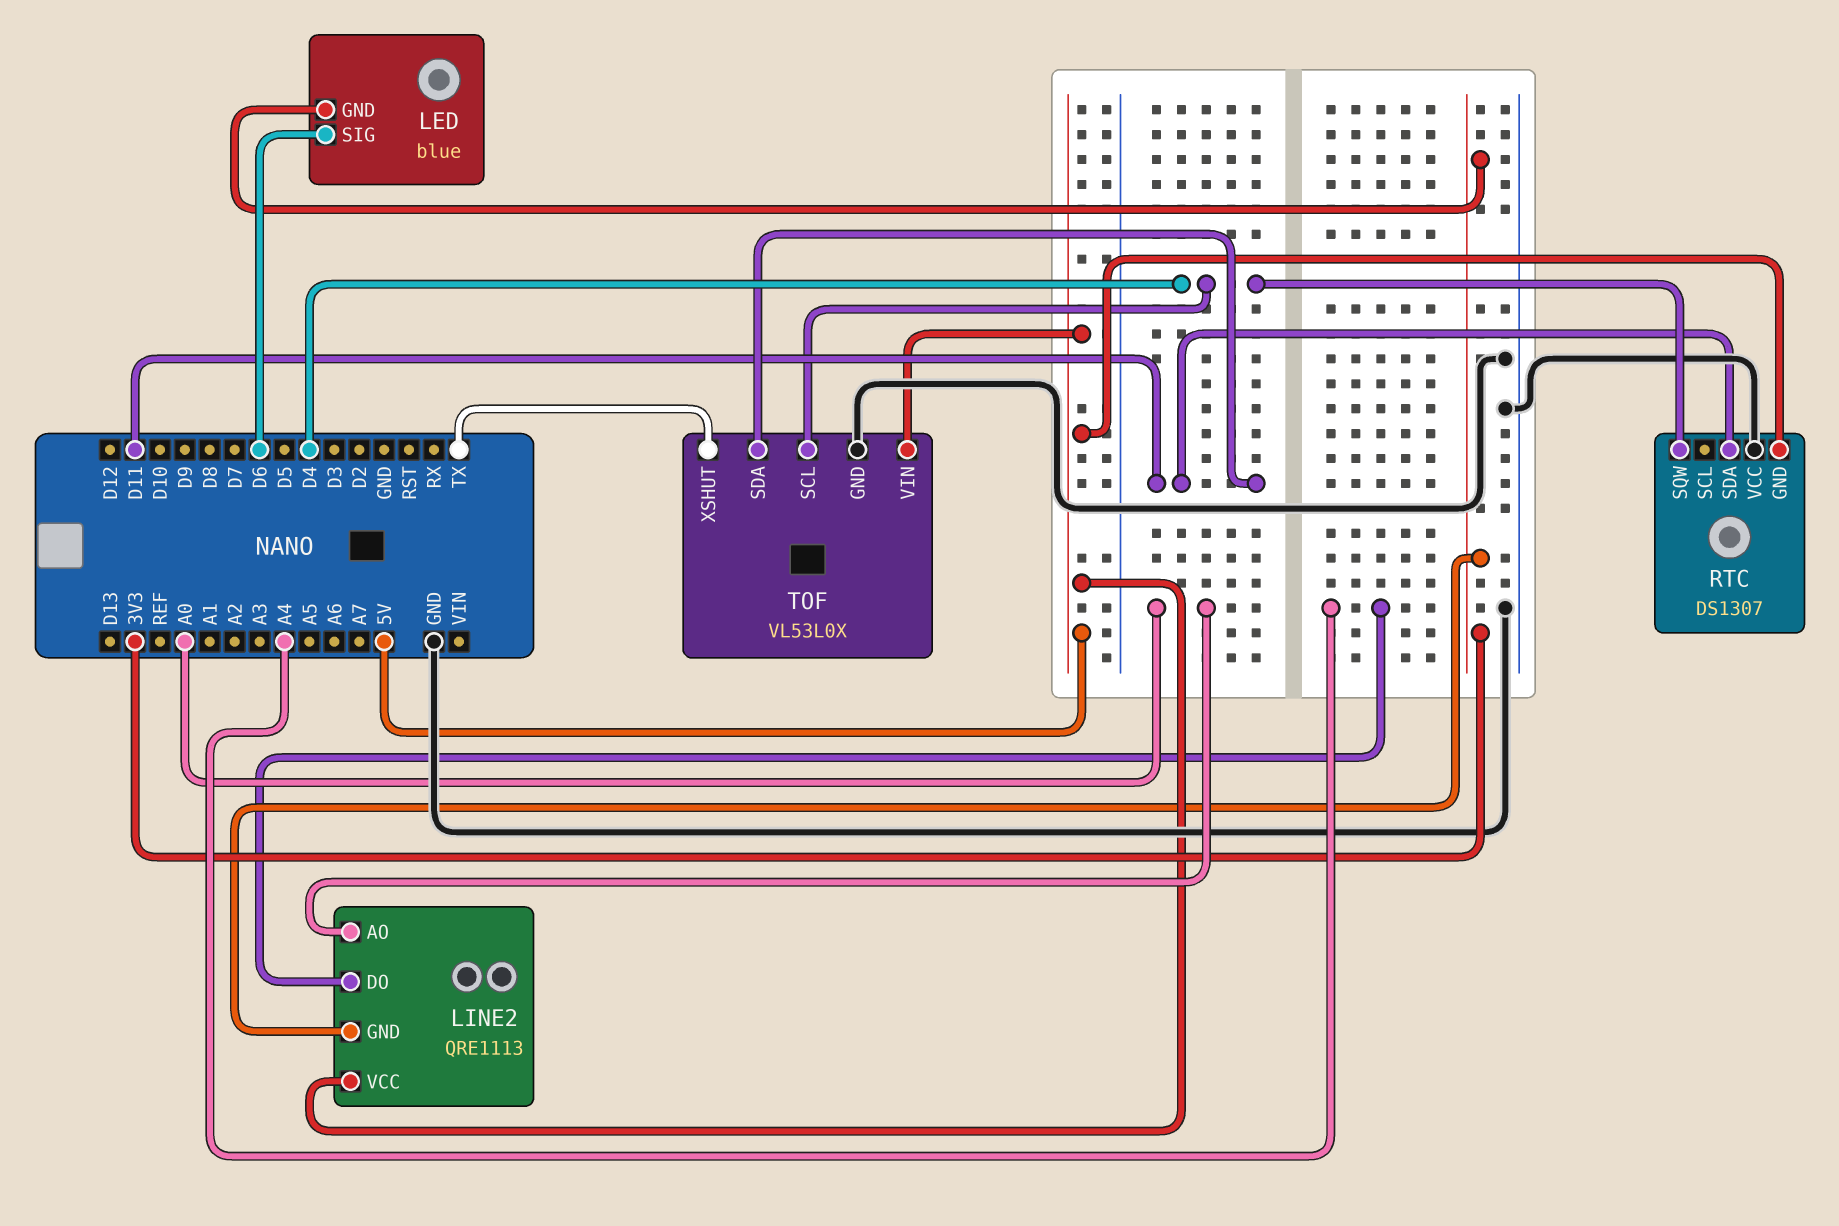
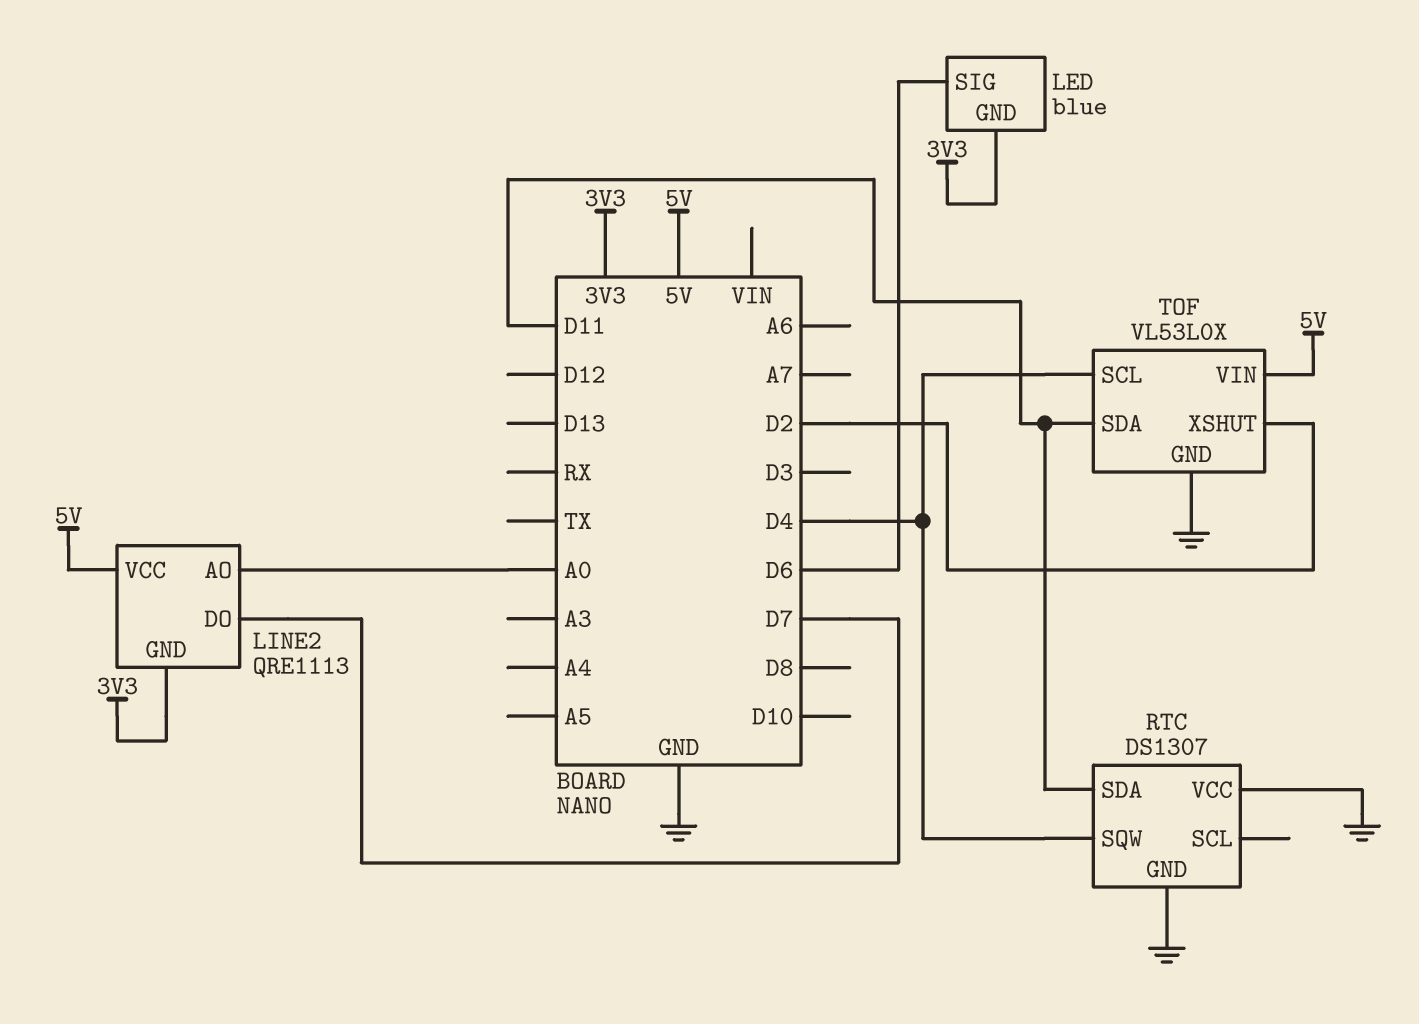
LINE2 pin DO: A4 -> D7
RTC pin GND: 5V -> GND
TOF pin XSHUT: TX -> D2

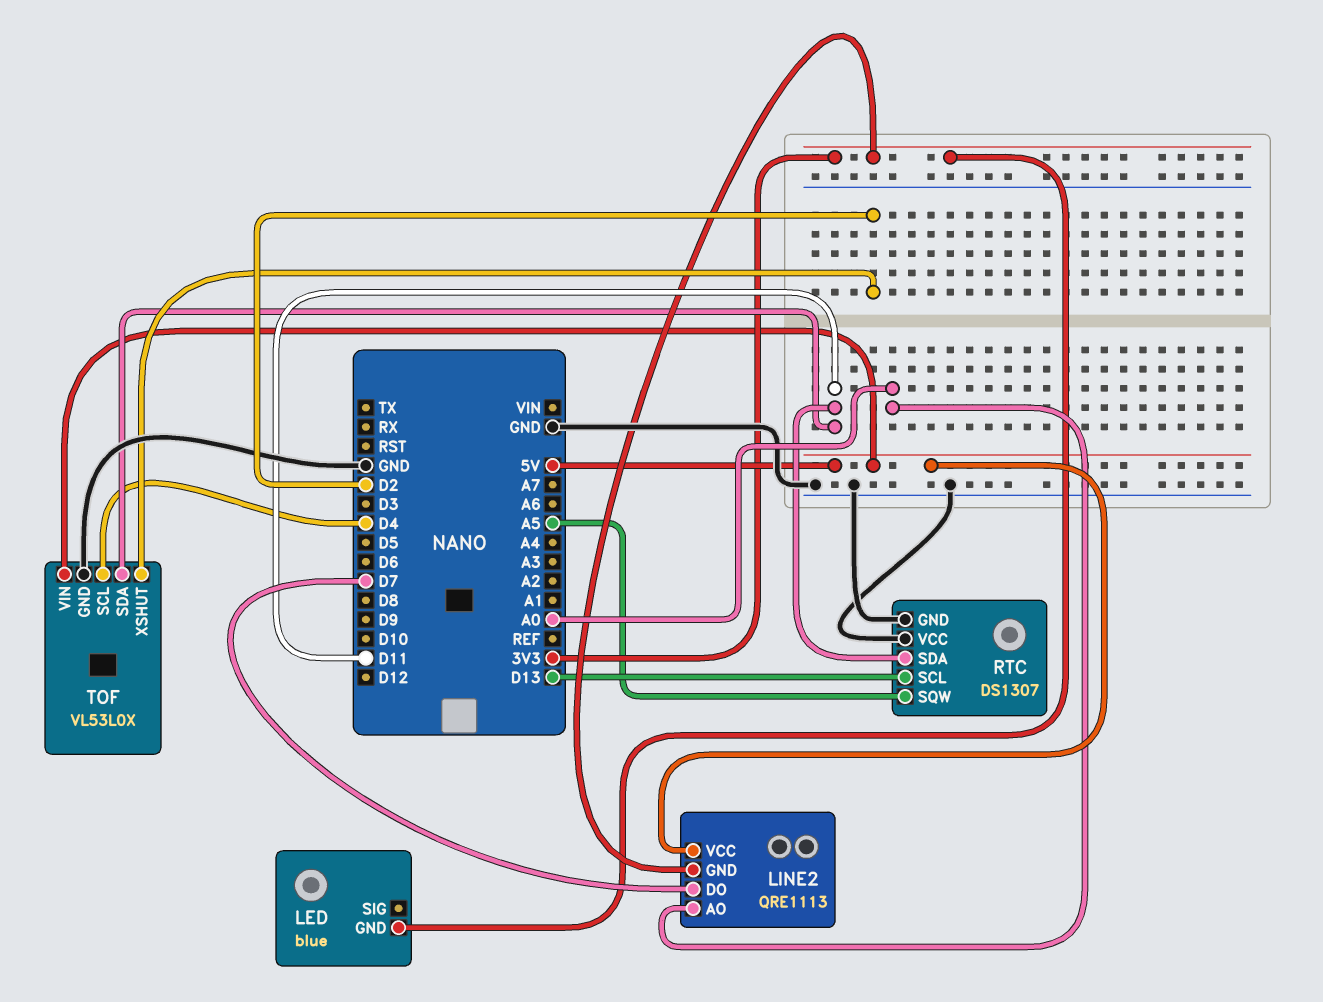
LED pin SIG: D6 -> none
RTC pin SCL: none -> D13
RTC pin SQW: D4 -> A5

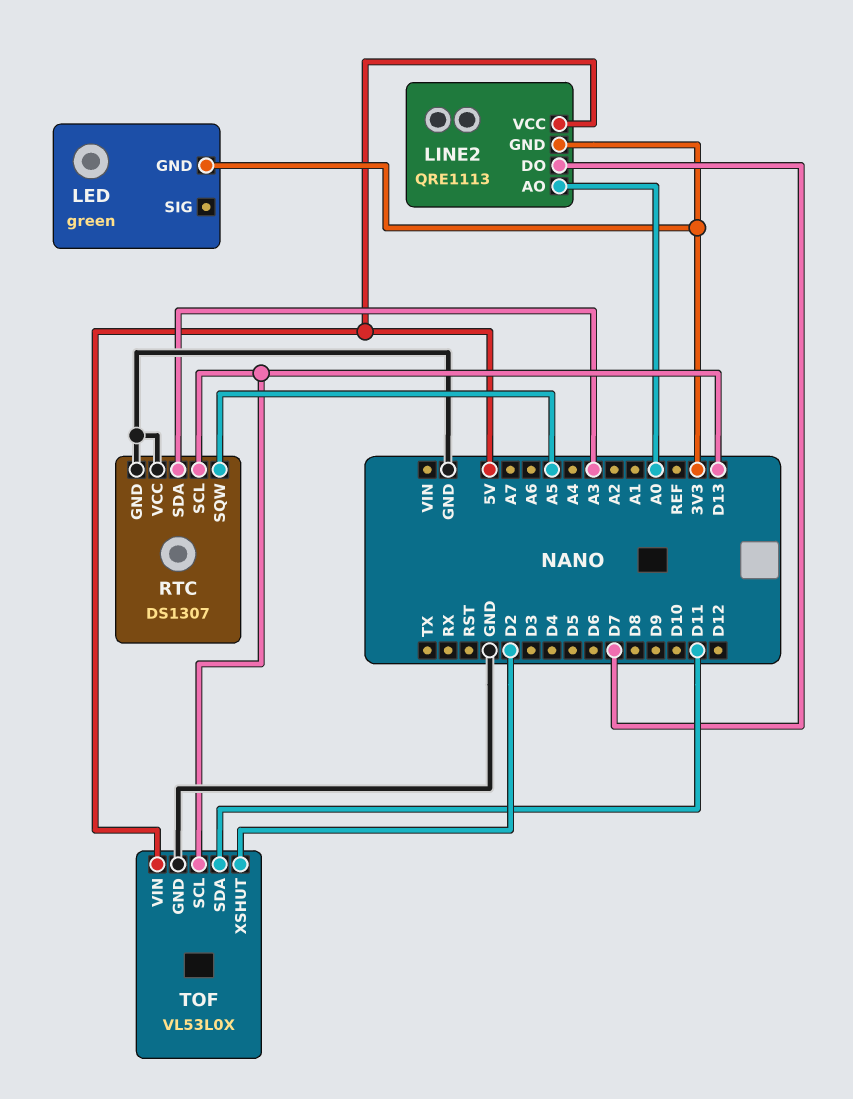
LED: blue -> green
RTC pin SDA: D11 -> A3
TOF pin SCL: D4 -> D13

